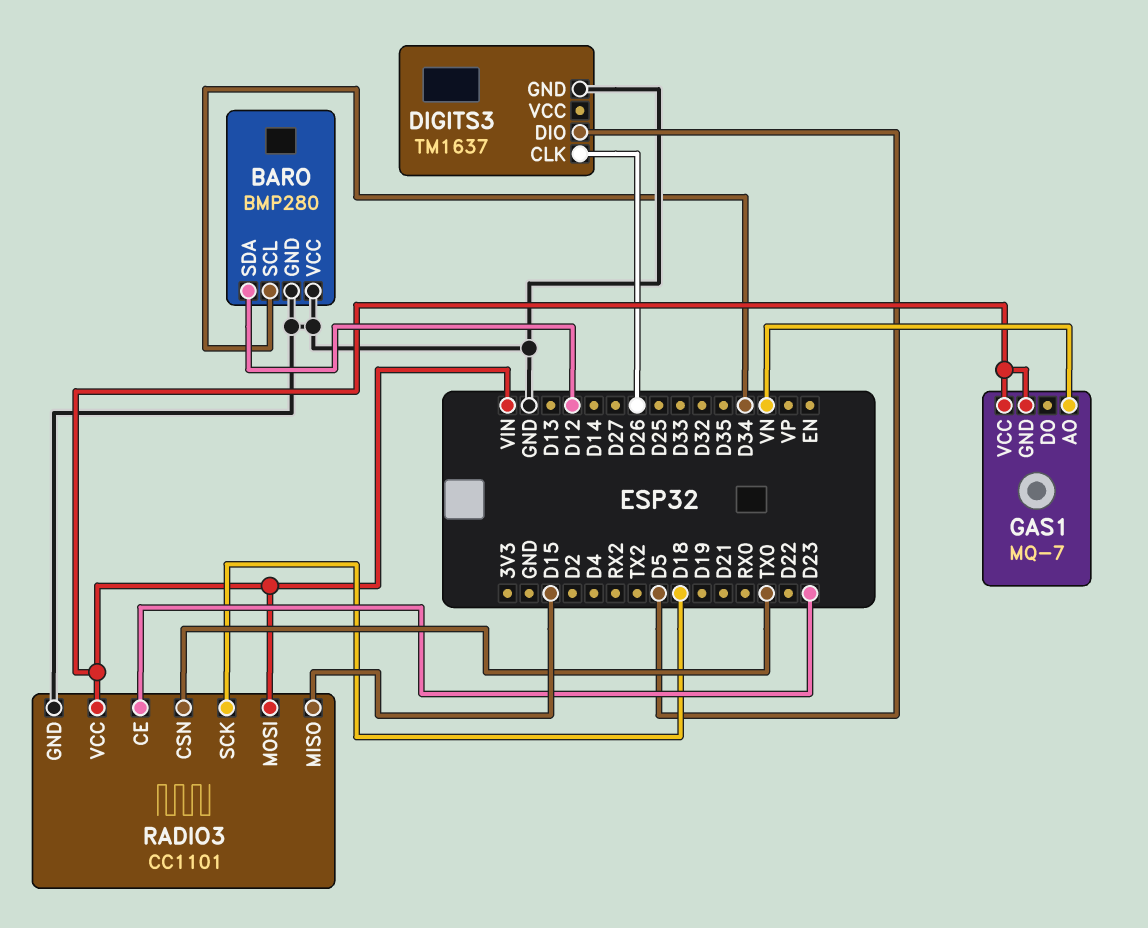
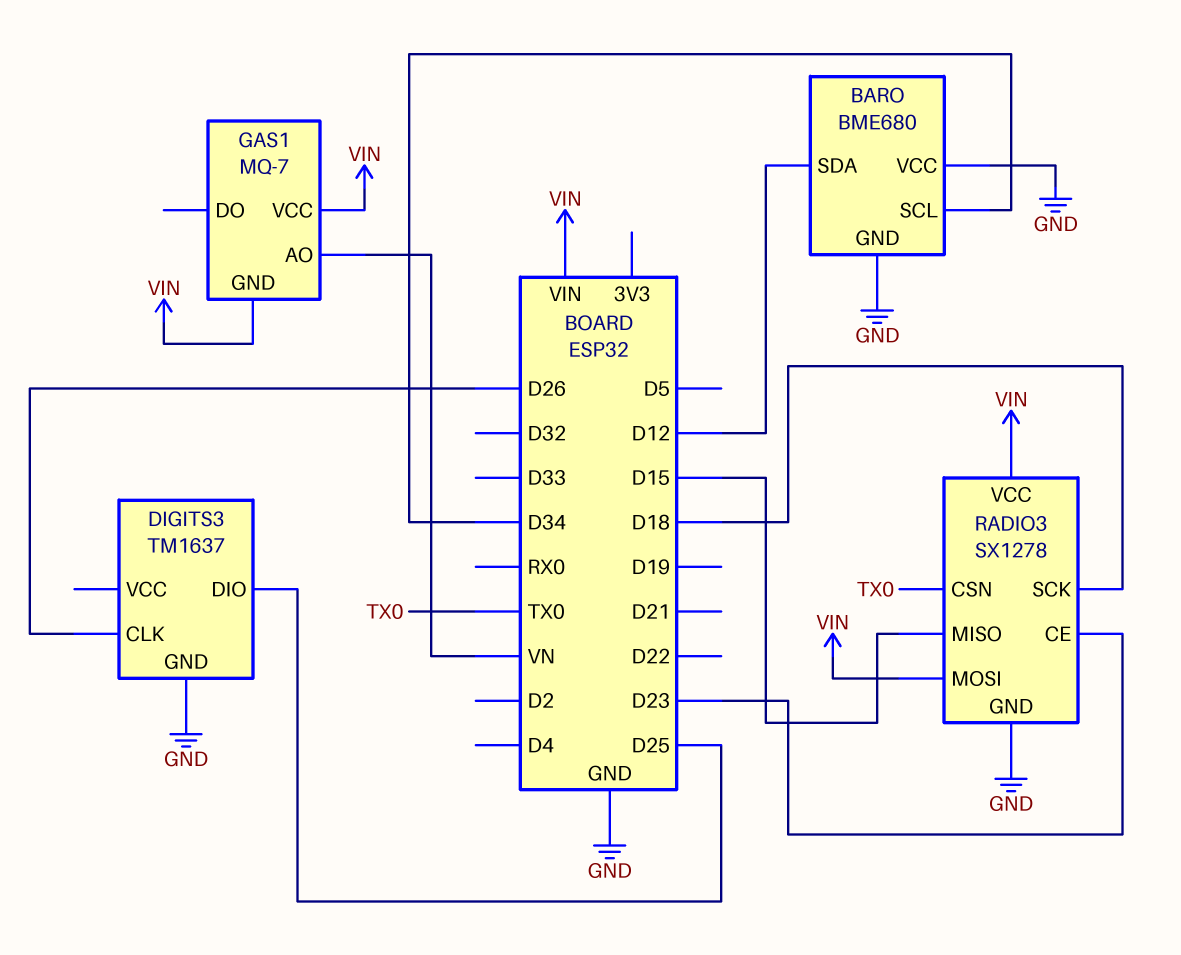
BARO: BMP280 -> BME680
DIGITS3 pin DIO: D5 -> D25
RADIO3: CC1101 -> SX1278

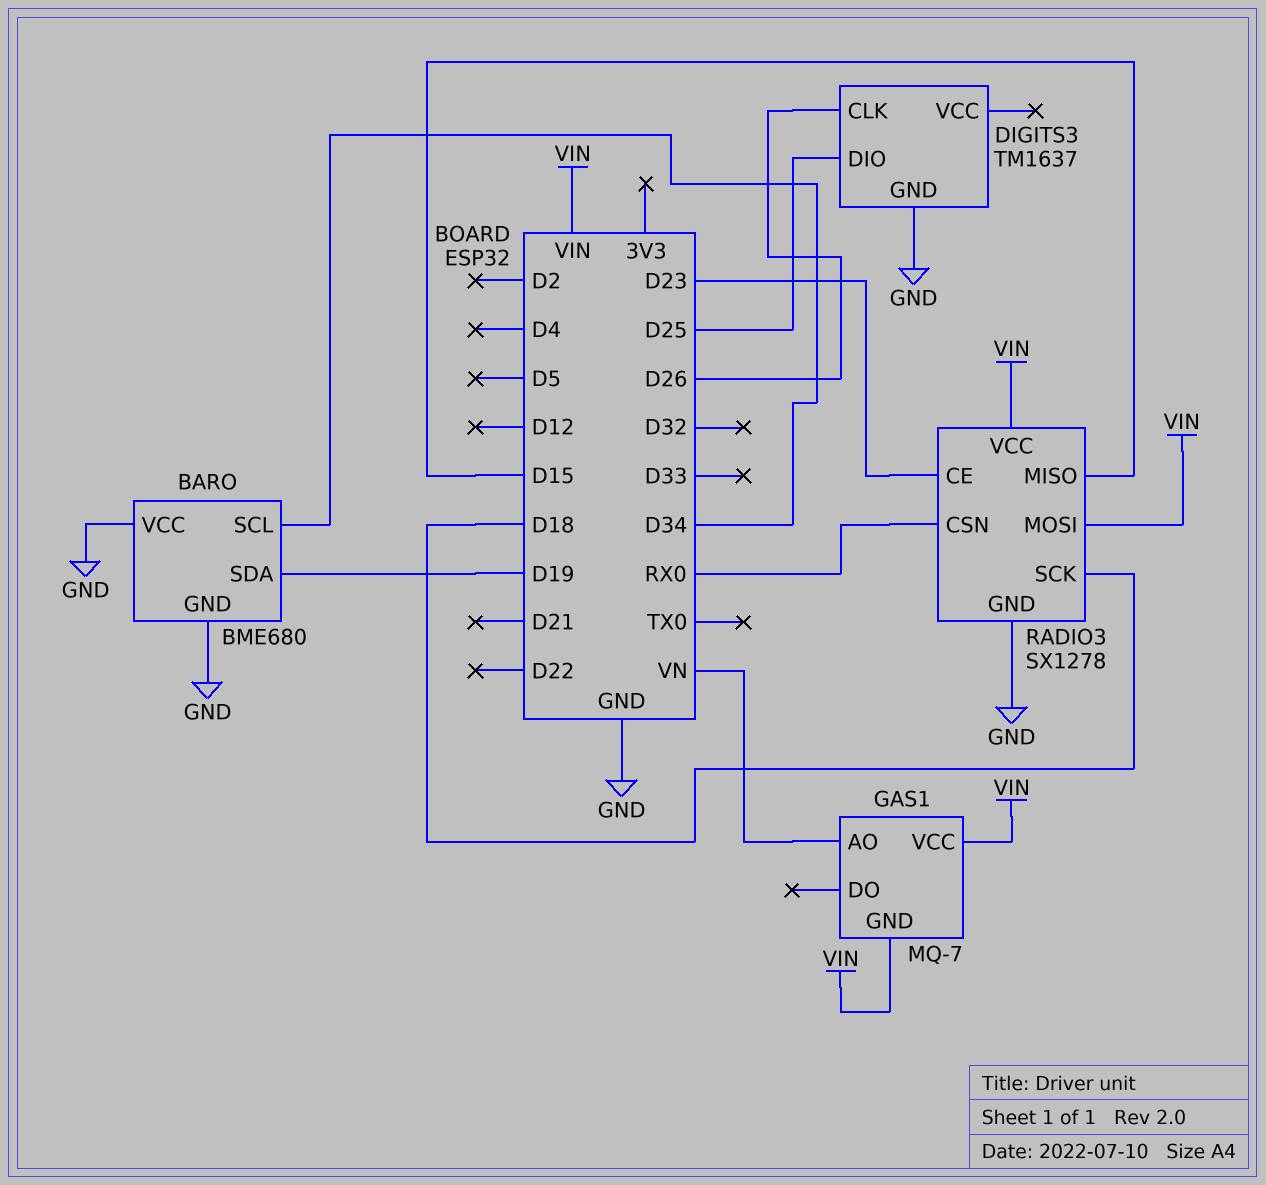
BARO pin SDA: D12 -> D19
RADIO3 pin CSN: TX0 -> RX0

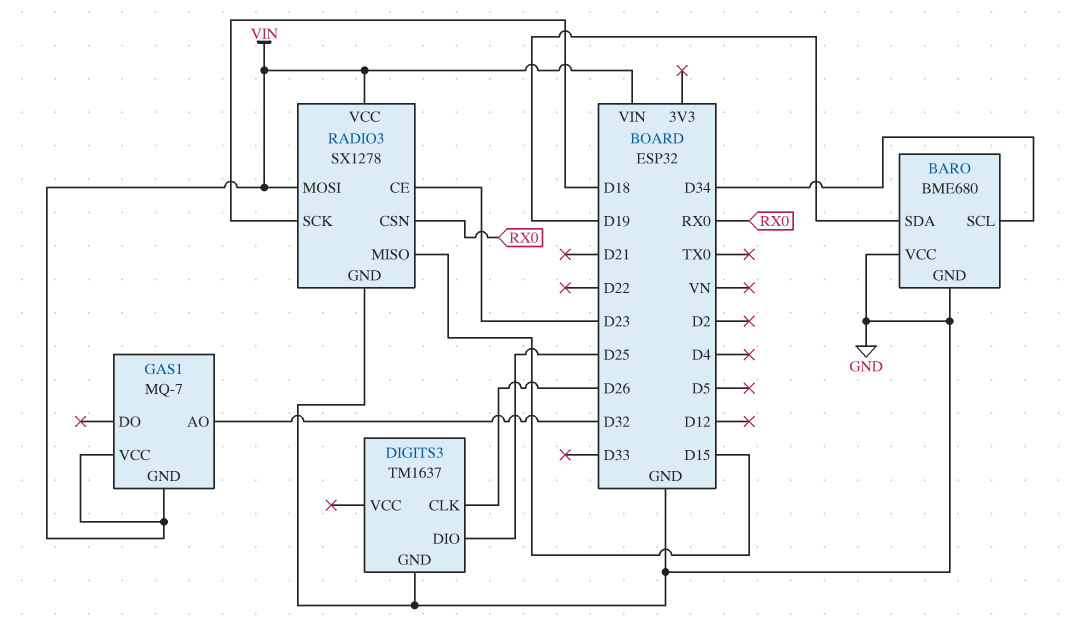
GAS1 pin AO: VN -> D32

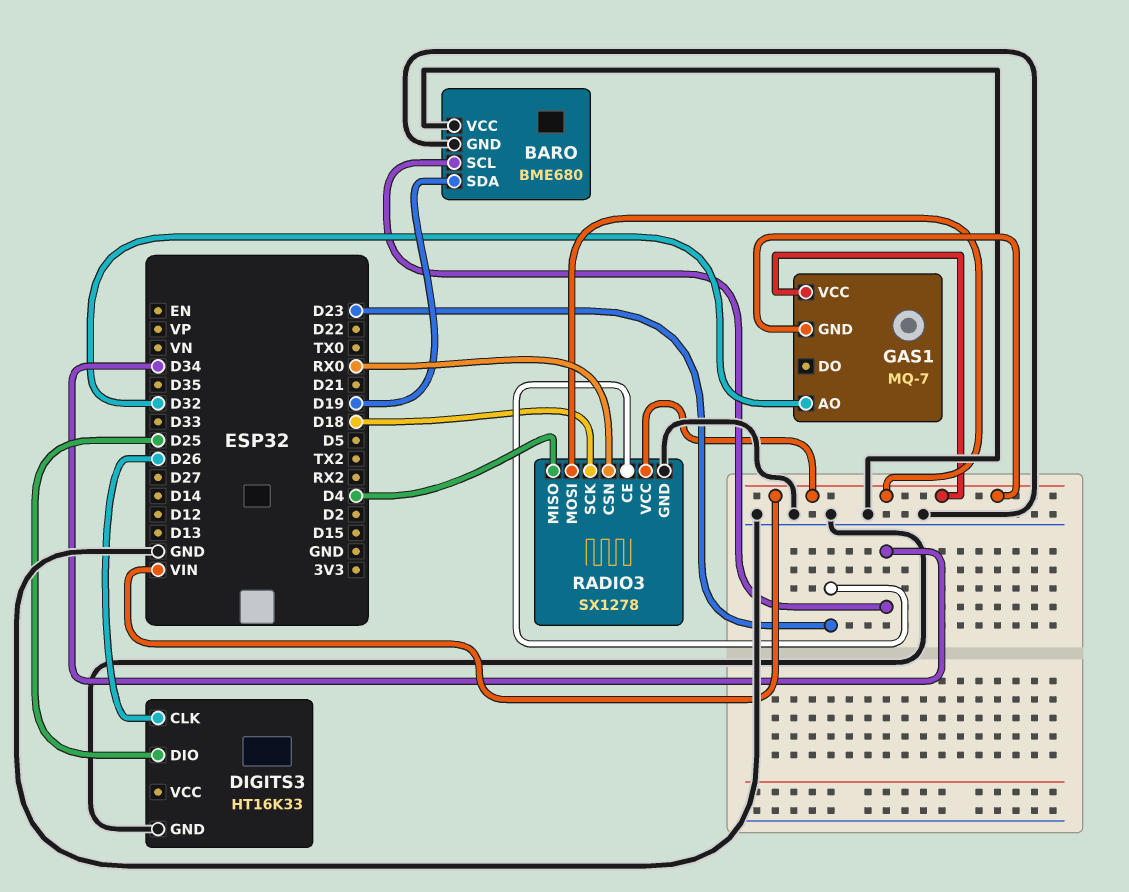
DIGITS3: TM1637 -> HT16K33
RADIO3 pin MISO: D15 -> D4

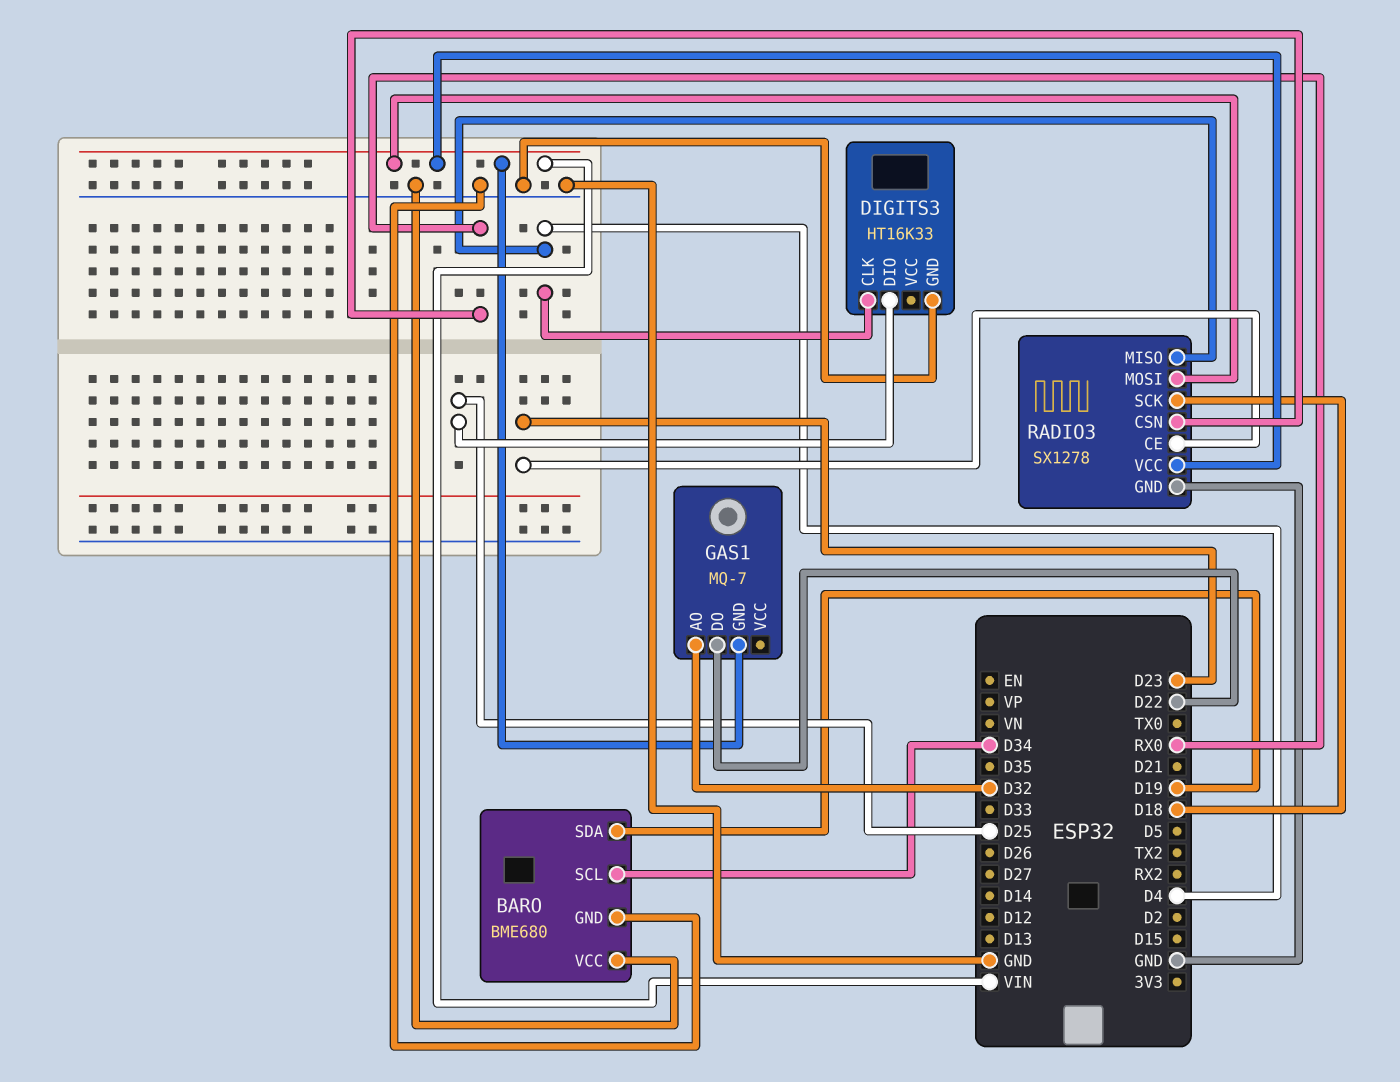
DIGITS3 pin CLK: D26 -> D4
GAS1 pin DO: none -> D22
GAS1 pin VCC: VIN -> none

